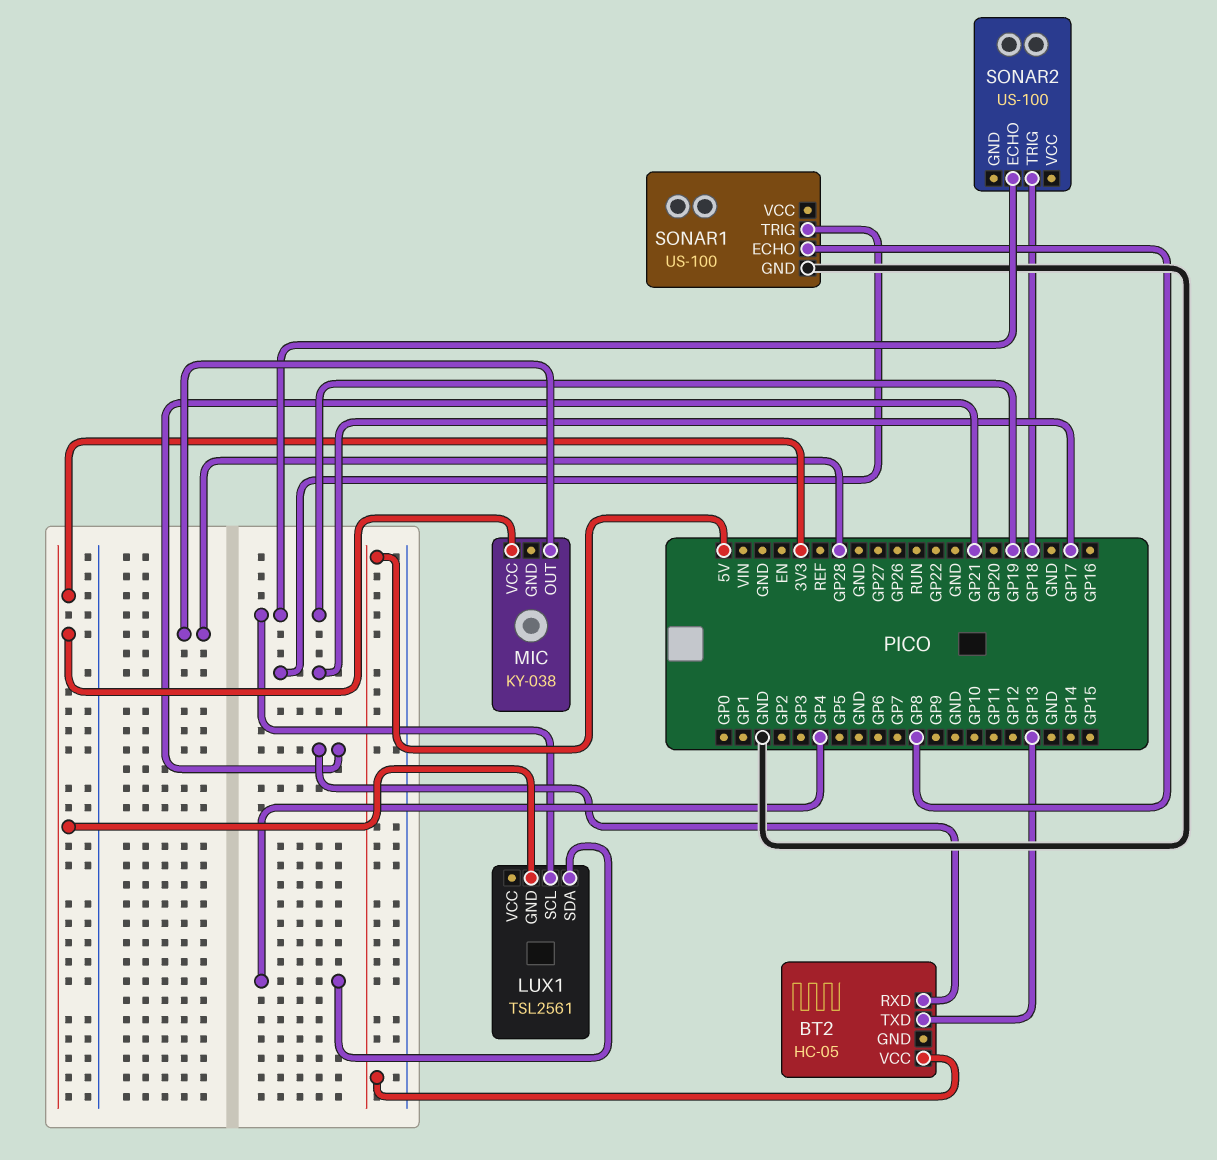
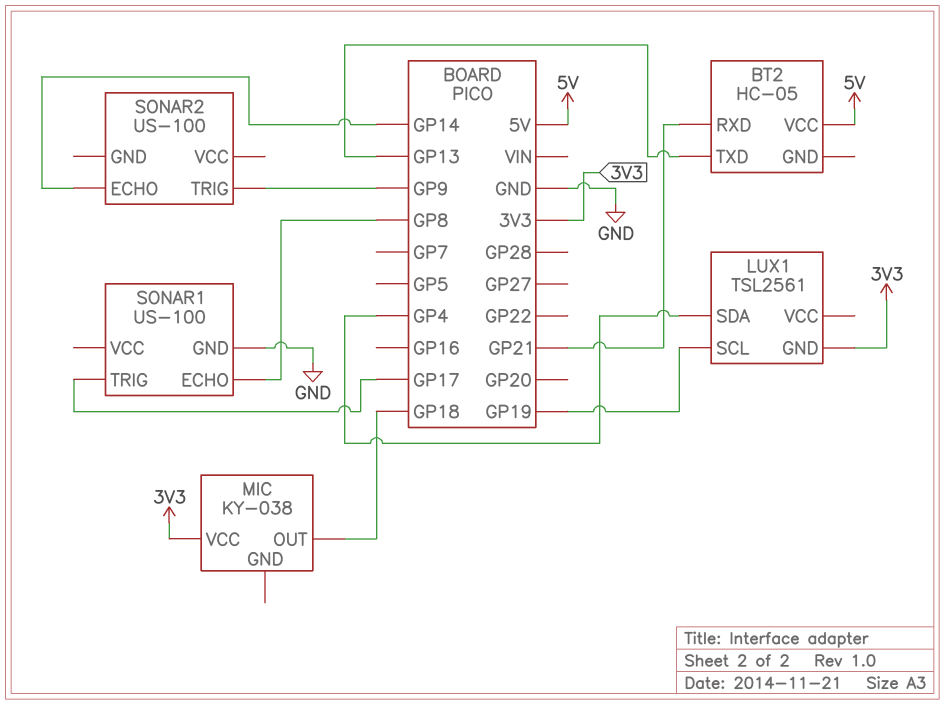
MIC pin OUT: GP28 -> GP18
SONAR2 pin ECHO: GP19 -> GP14
SONAR2 pin TRIG: GP18 -> GP9

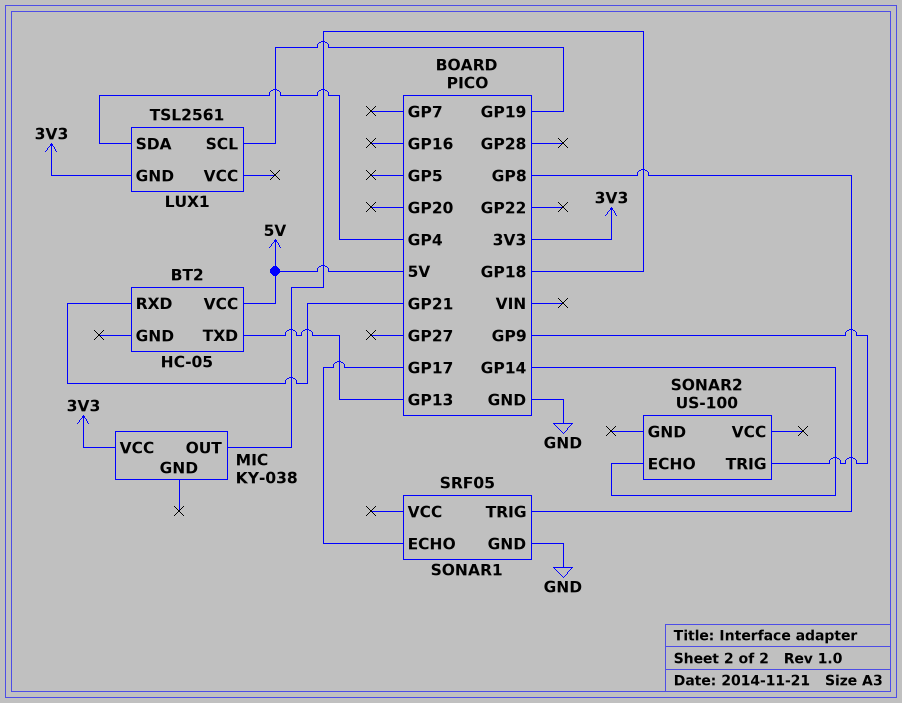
SONAR1: US-100 -> SRF05
SONAR1 pin ECHO: GP8 -> GP17
SONAR1 pin TRIG: GP17 -> GP8

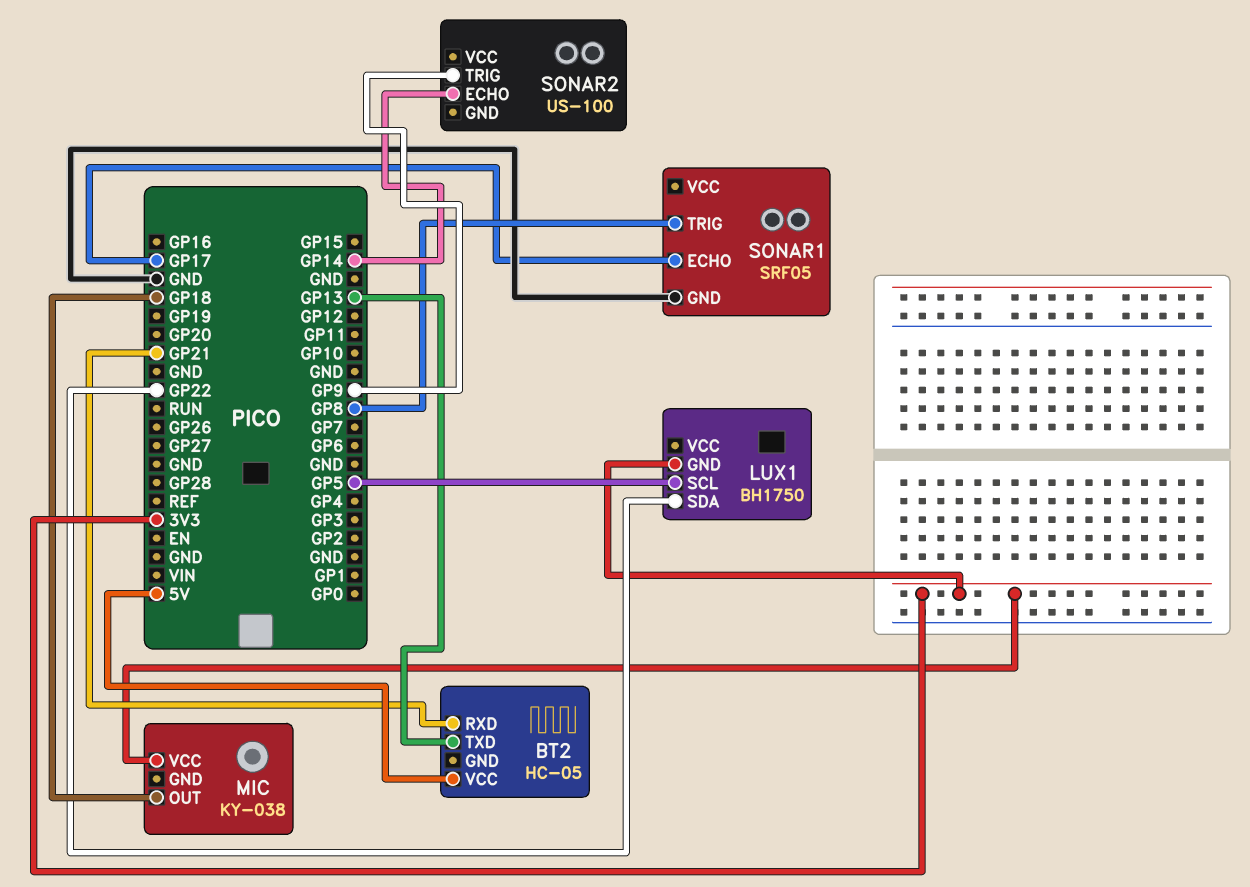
LUX1: TSL2561 -> BH1750
LUX1 pin SCL: GP19 -> GP5
LUX1 pin SDA: GP4 -> GP22

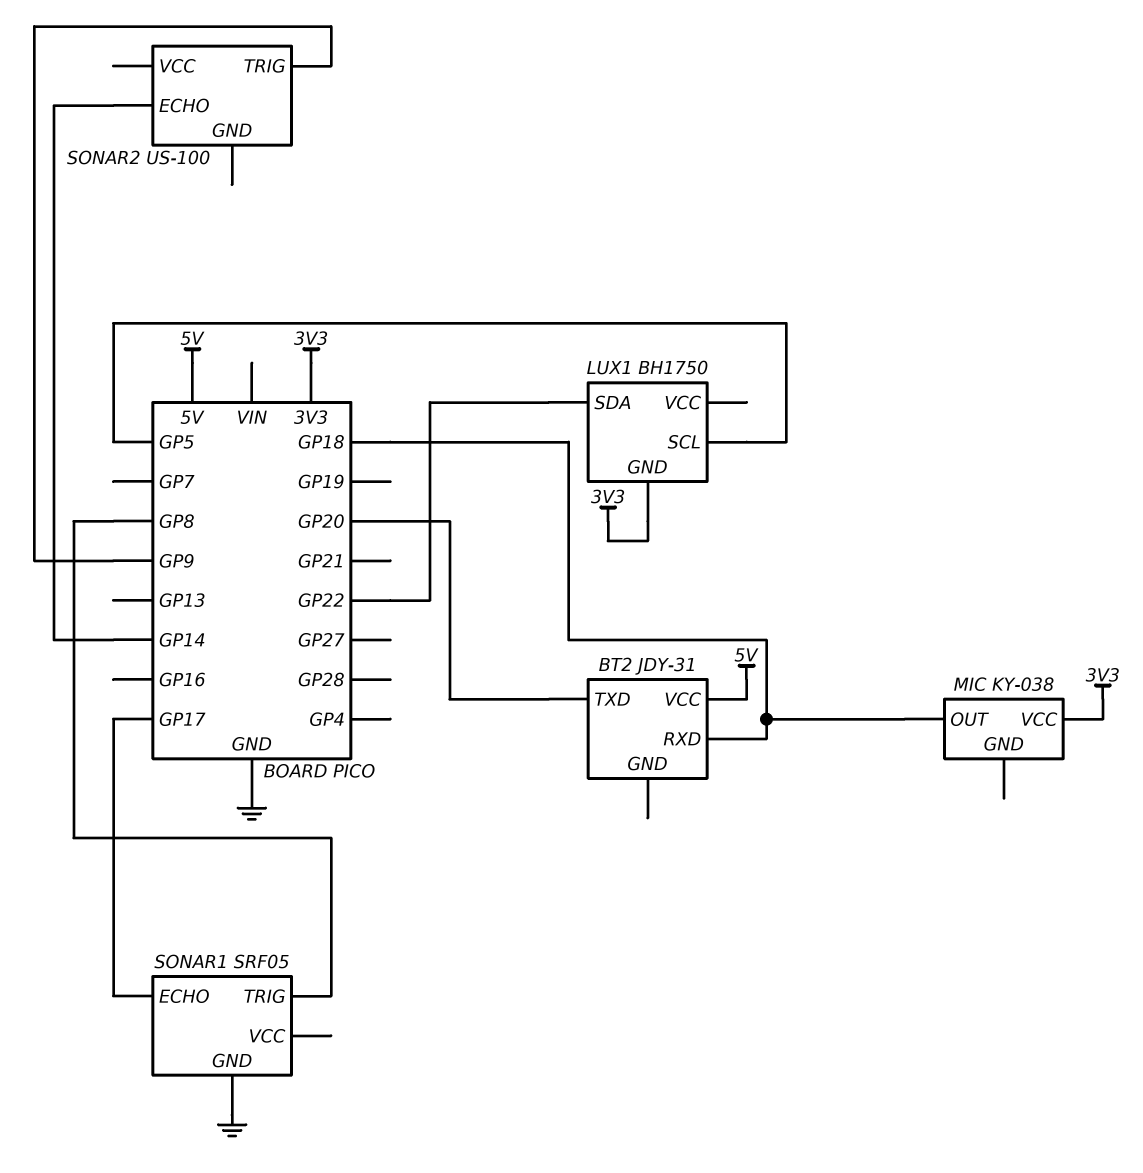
BT2: HC-05 -> JDY-31
BT2 pin RXD: GP21 -> GP18
BT2 pin TXD: GP13 -> GP20

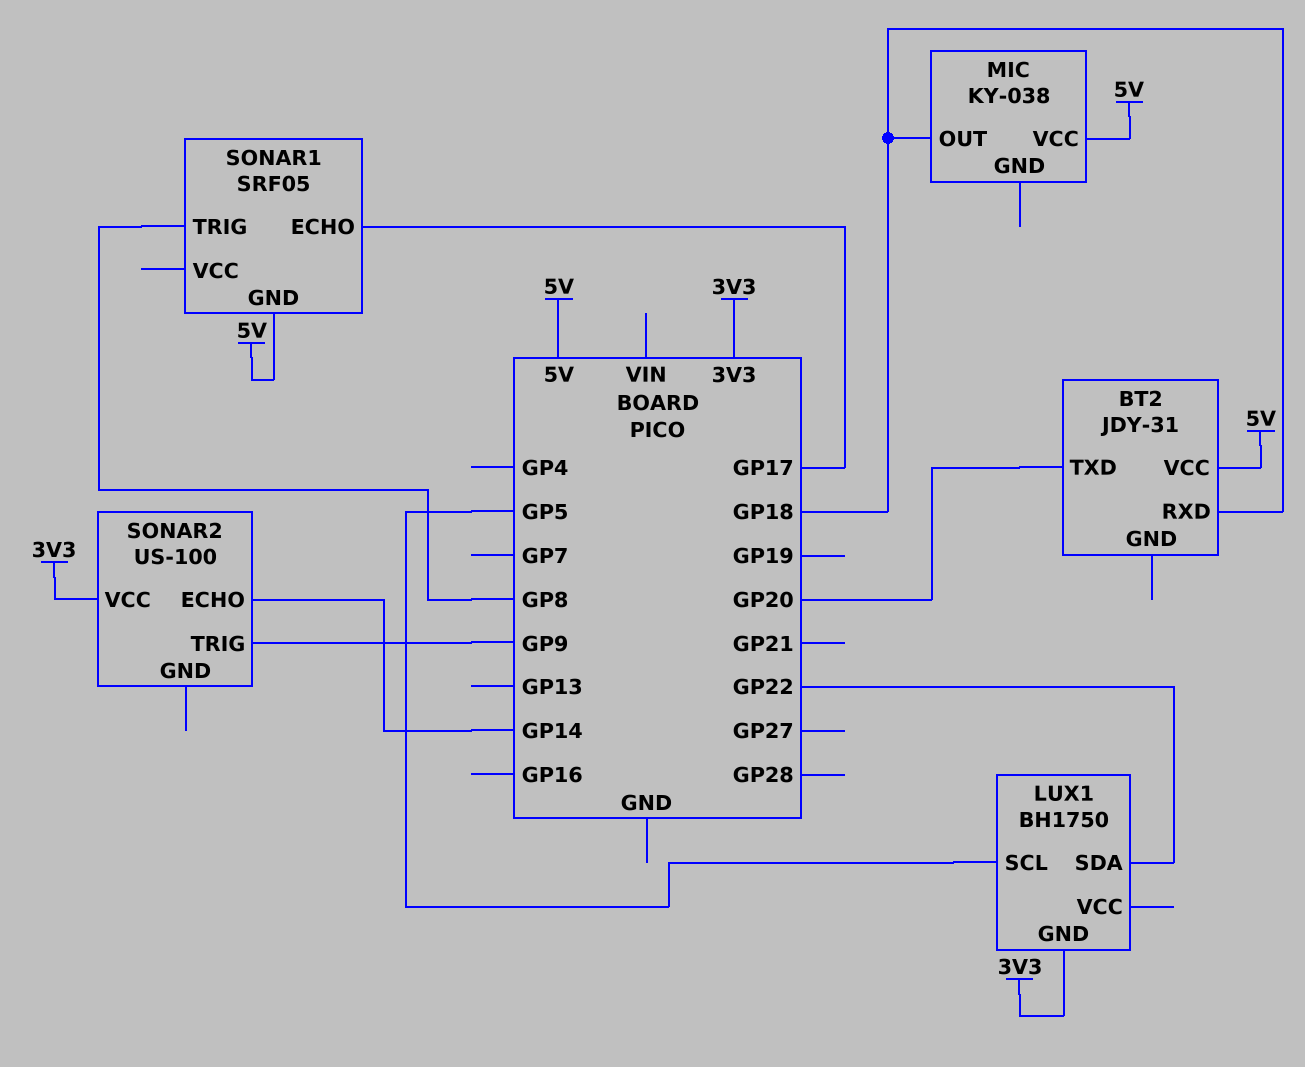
MIC pin VCC: 3V3 -> 5V
SONAR1 pin GND: GND -> 5V
SONAR2 pin VCC: none -> 3V3

